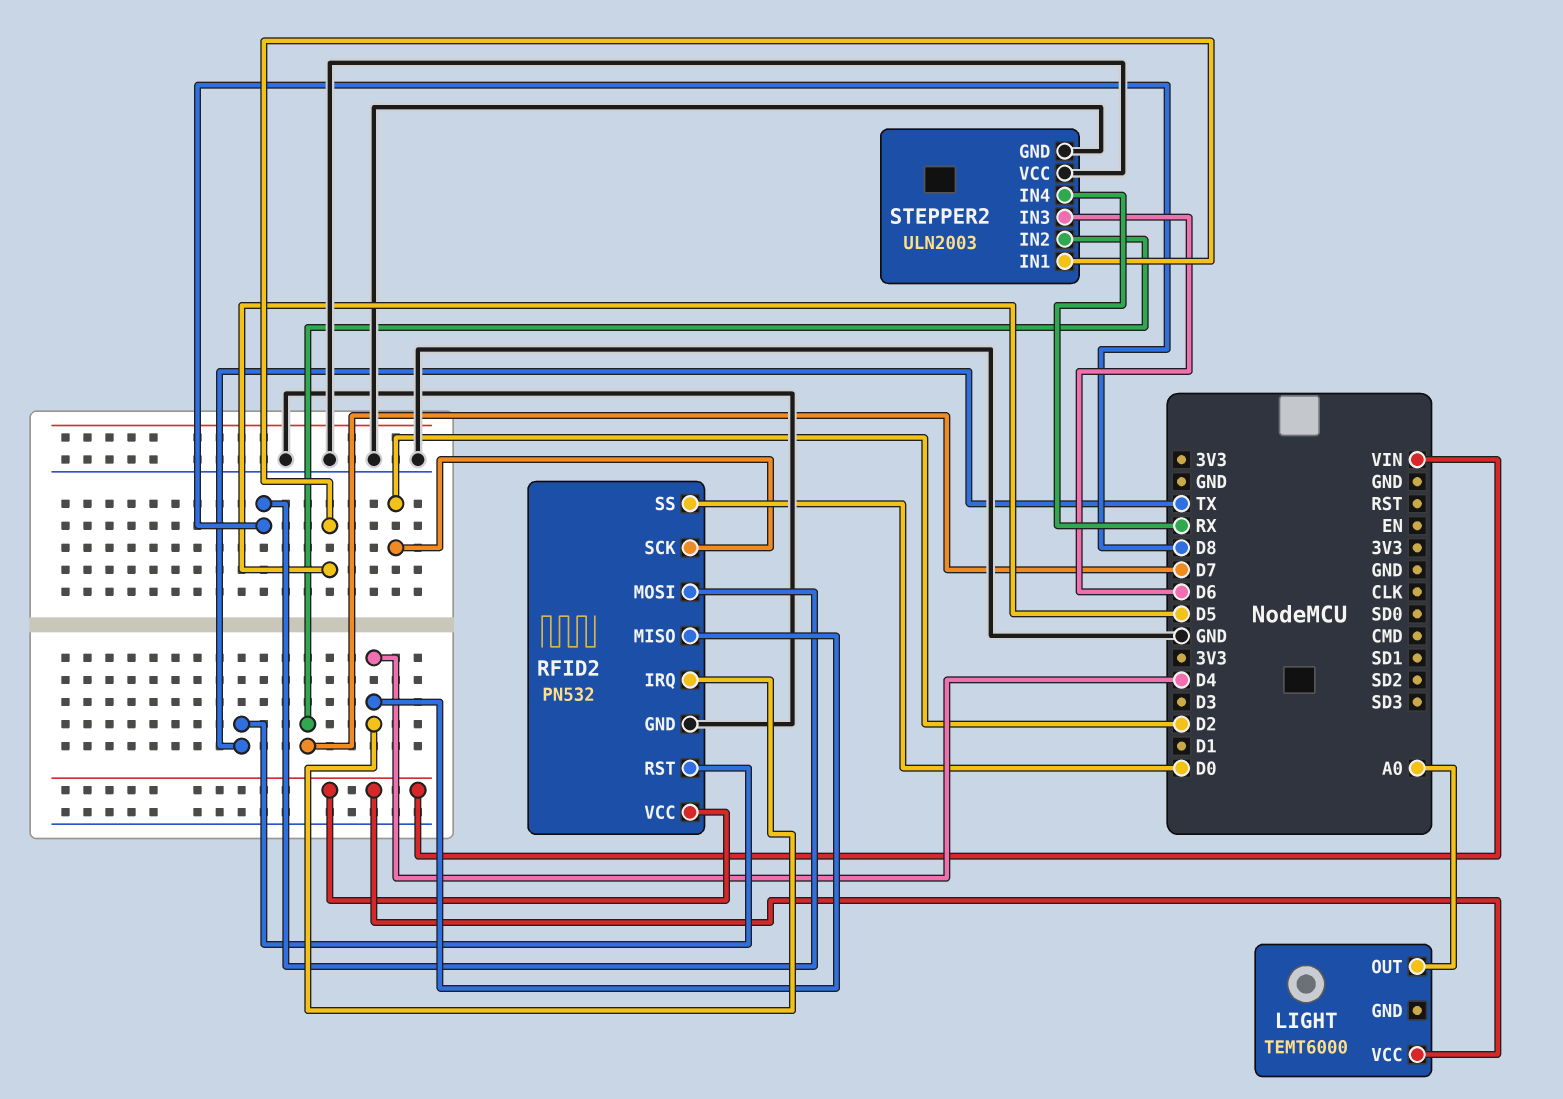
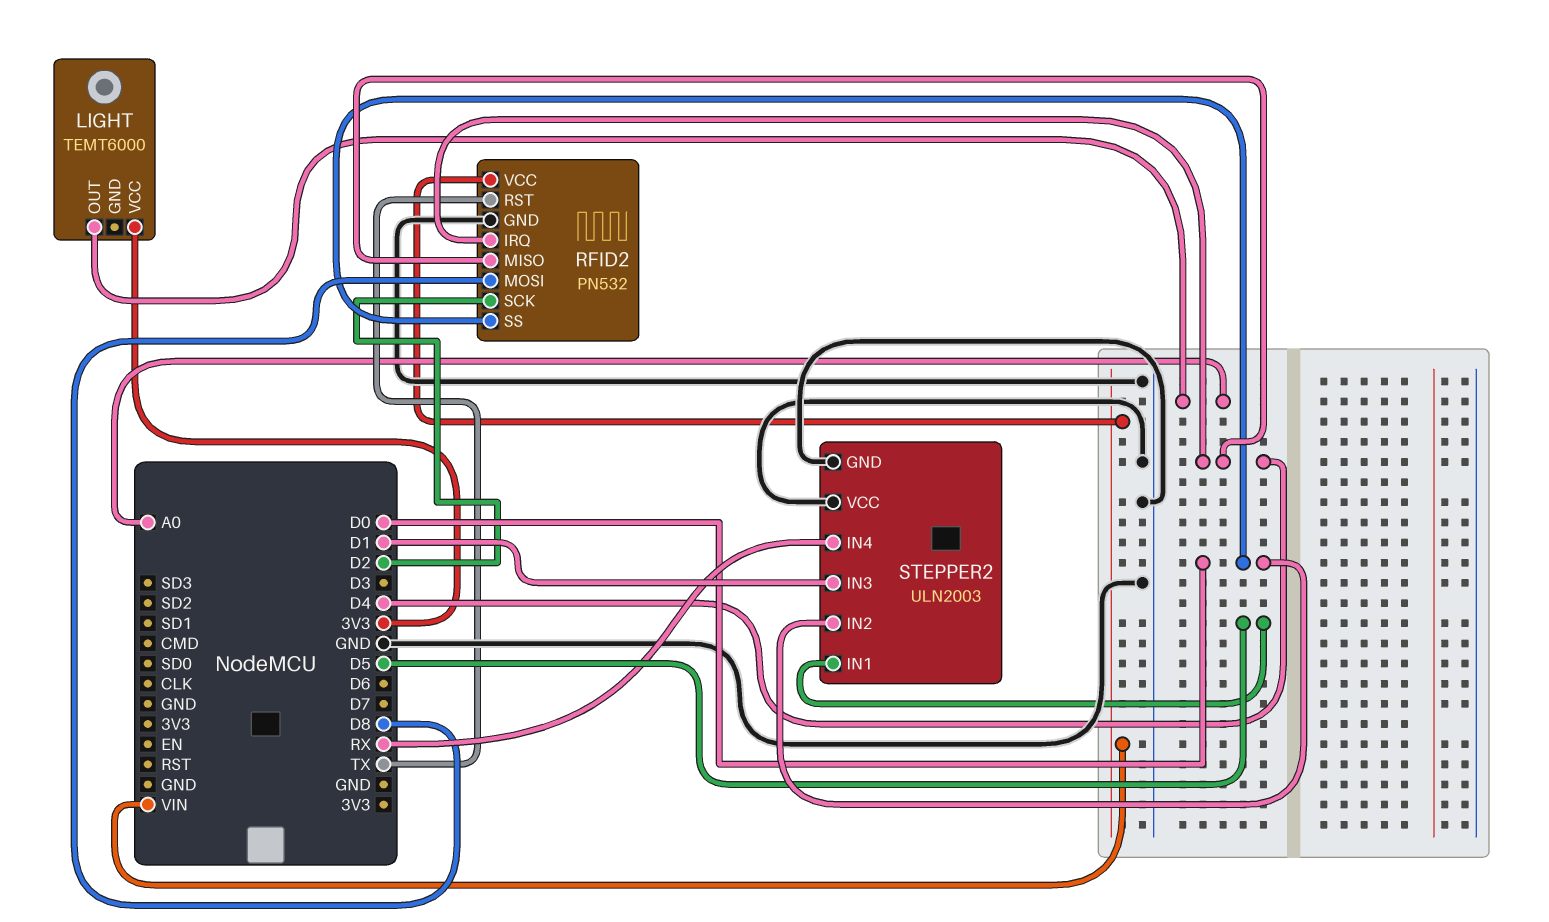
LIGHT pin VCC: VIN -> 3V3
STEPPER2 pin IN2: D7 -> D0
STEPPER2 pin IN3: D6 -> D1

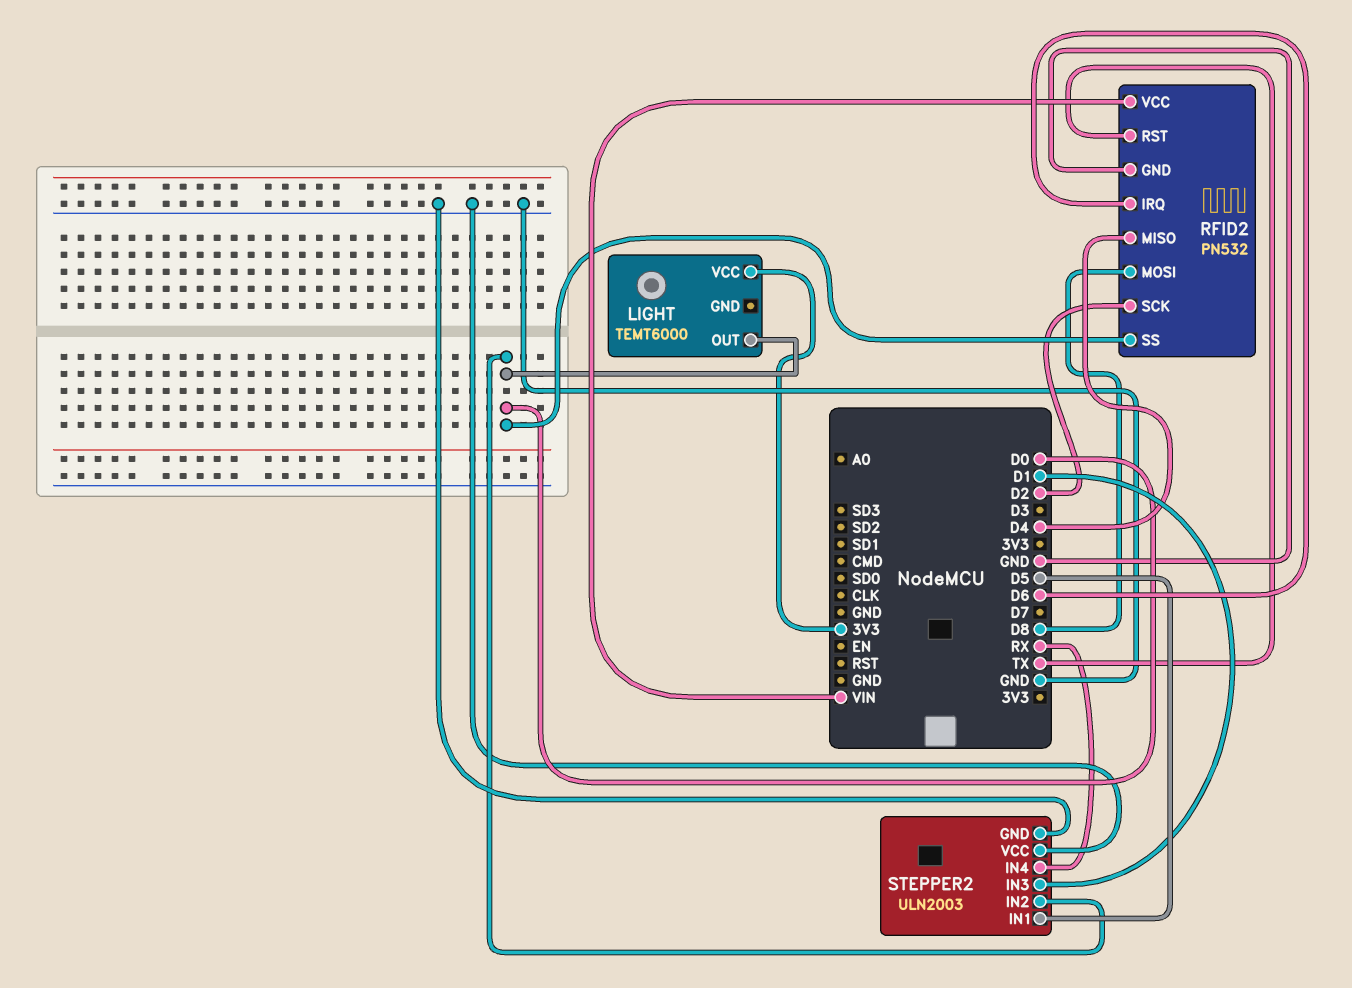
LIGHT pin OUT: A0 -> D0
RFID2 pin IRQ: D4 -> D6

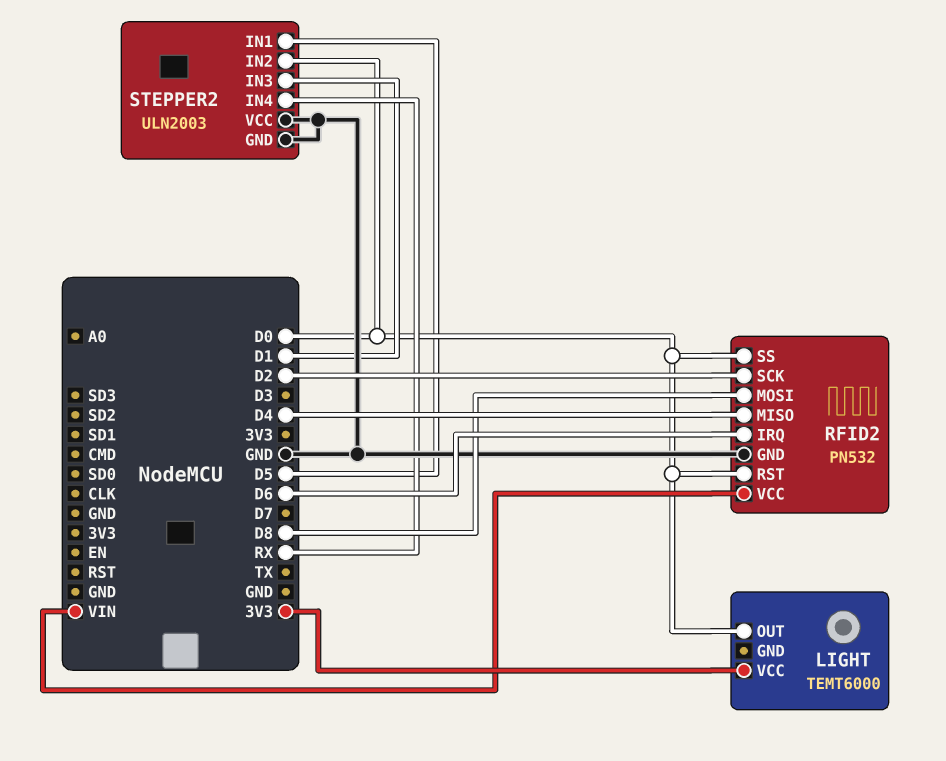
RFID2 pin RST: TX -> D0

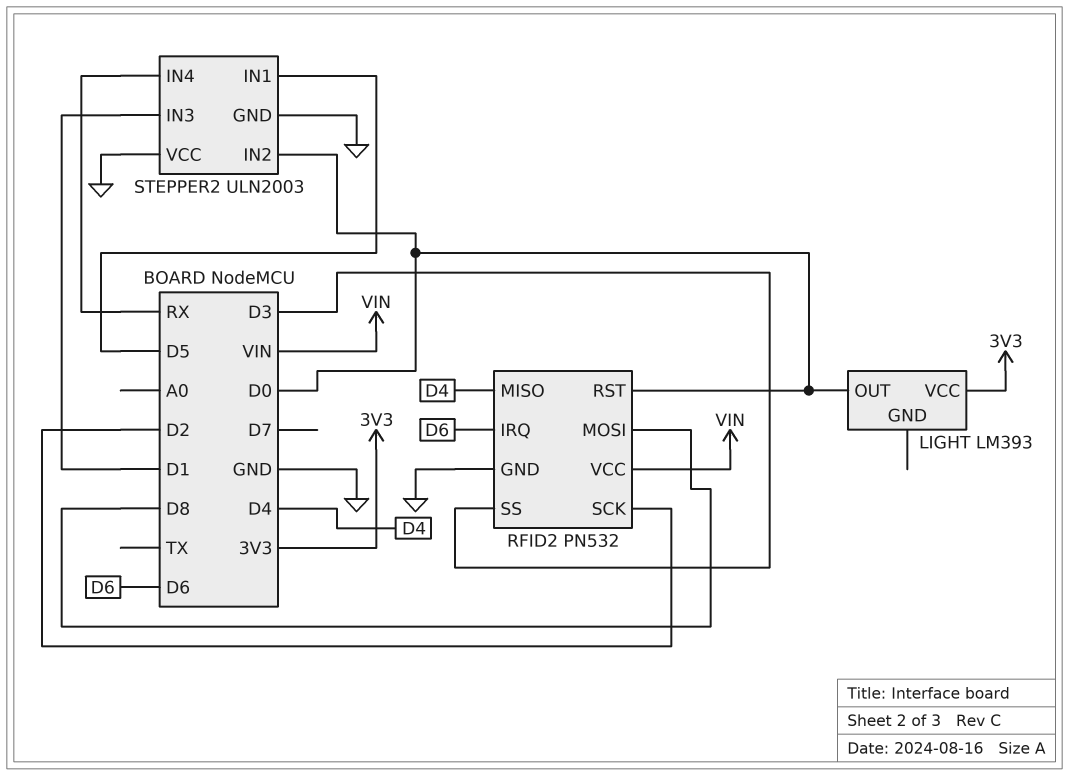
LIGHT: TEMT6000 -> LM393
RFID2 pin SS: D0 -> D3

